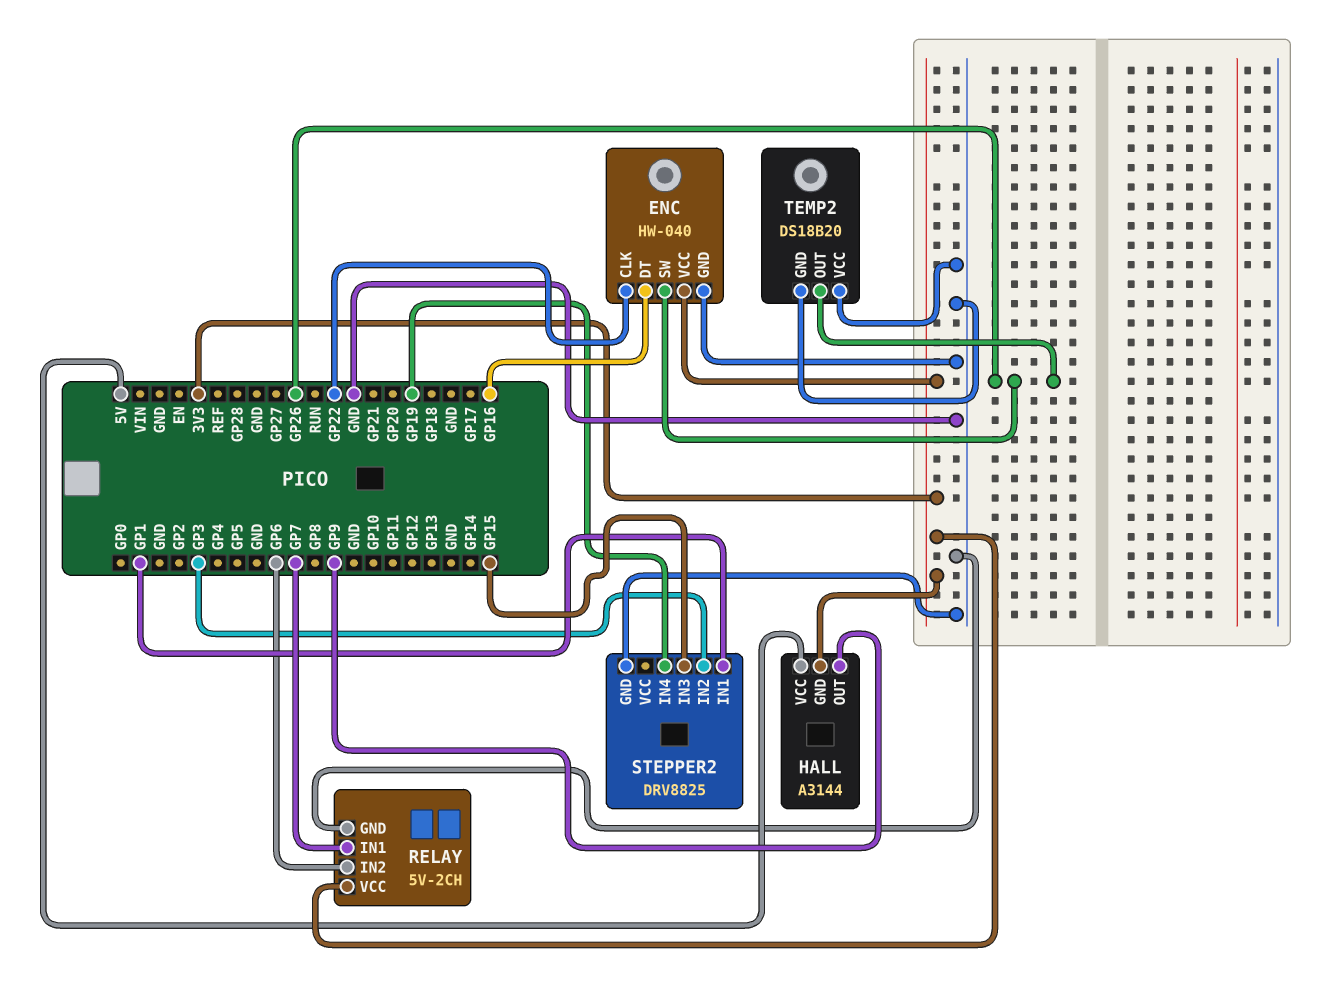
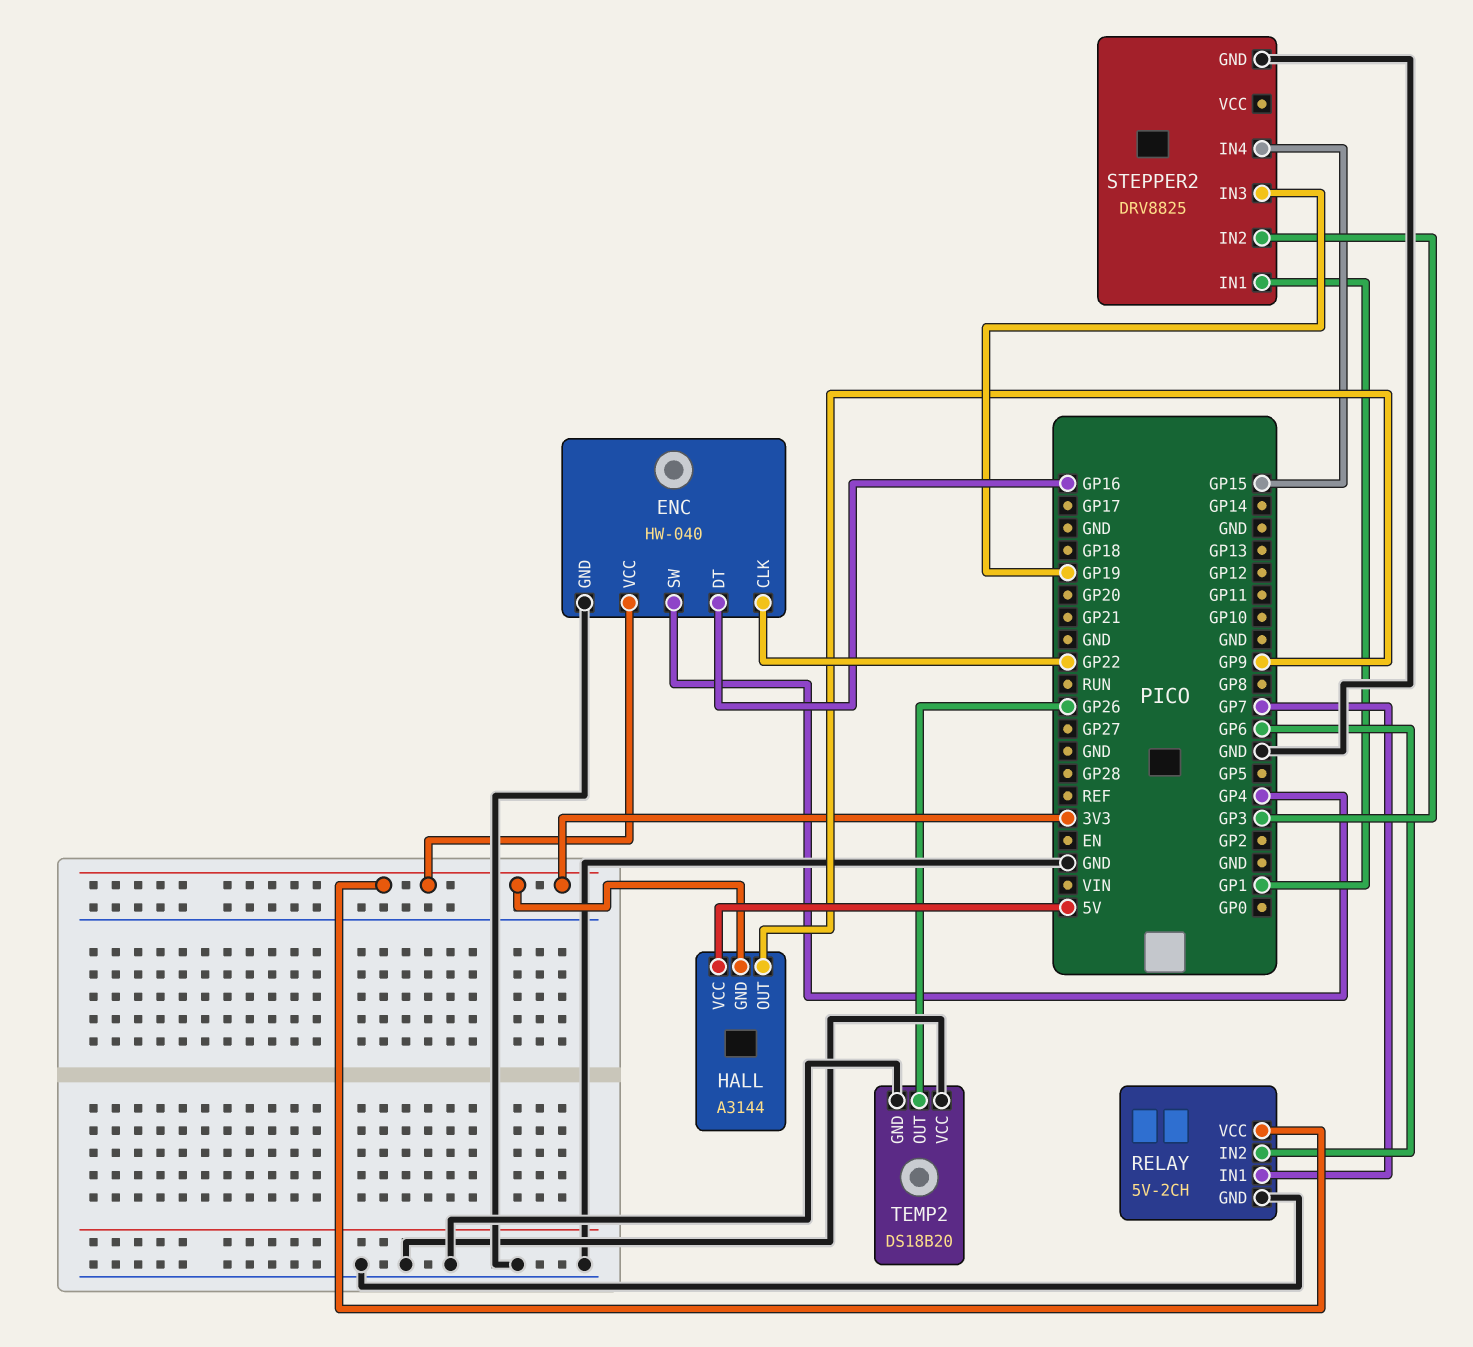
ENC pin SW: GP26 -> GP4
STEPPER2 pin IN3: GP15 -> GP19
STEPPER2 pin IN4: GP19 -> GP15

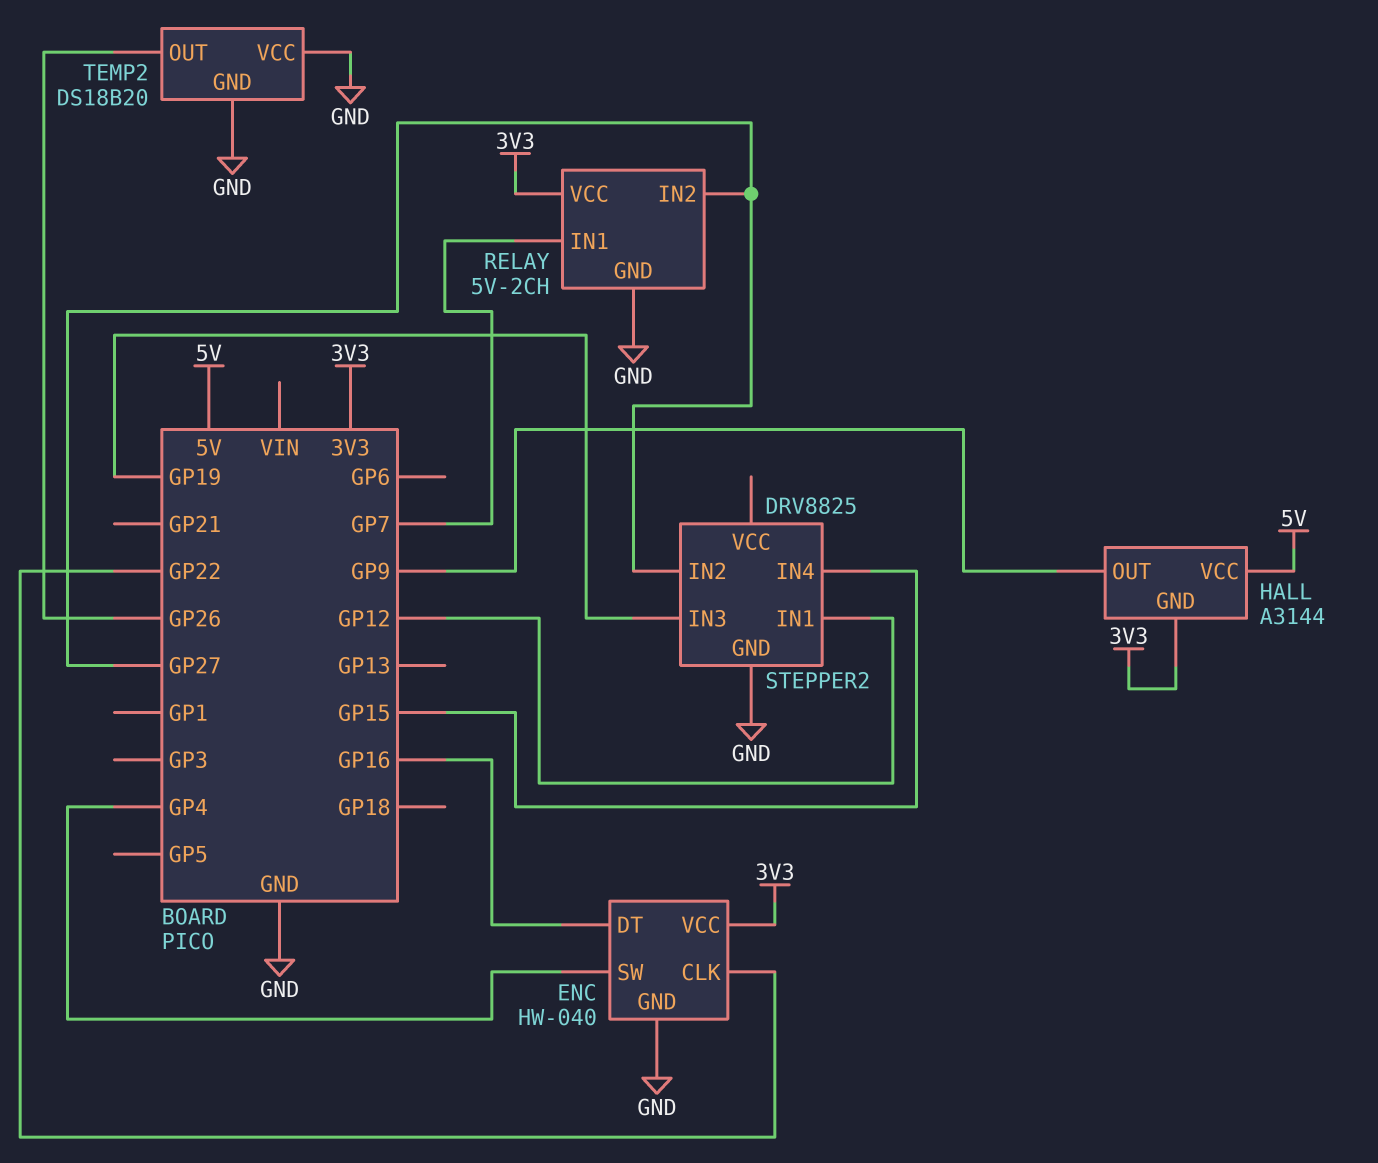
RELAY pin IN2: GP6 -> GP27
STEPPER2 pin IN1: GP1 -> GP12
STEPPER2 pin IN2: GP3 -> GP27

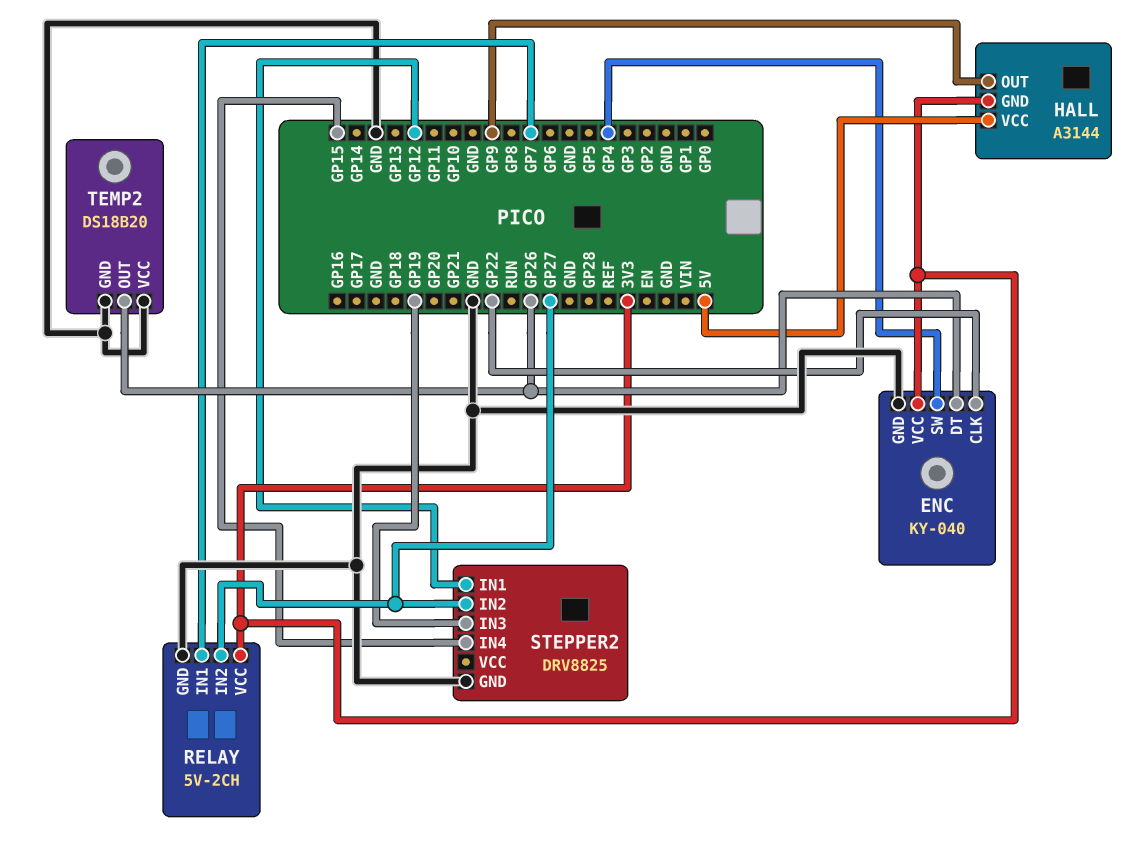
ENC: HW-040 -> KY-040
ENC pin DT: GP16 -> GP26

